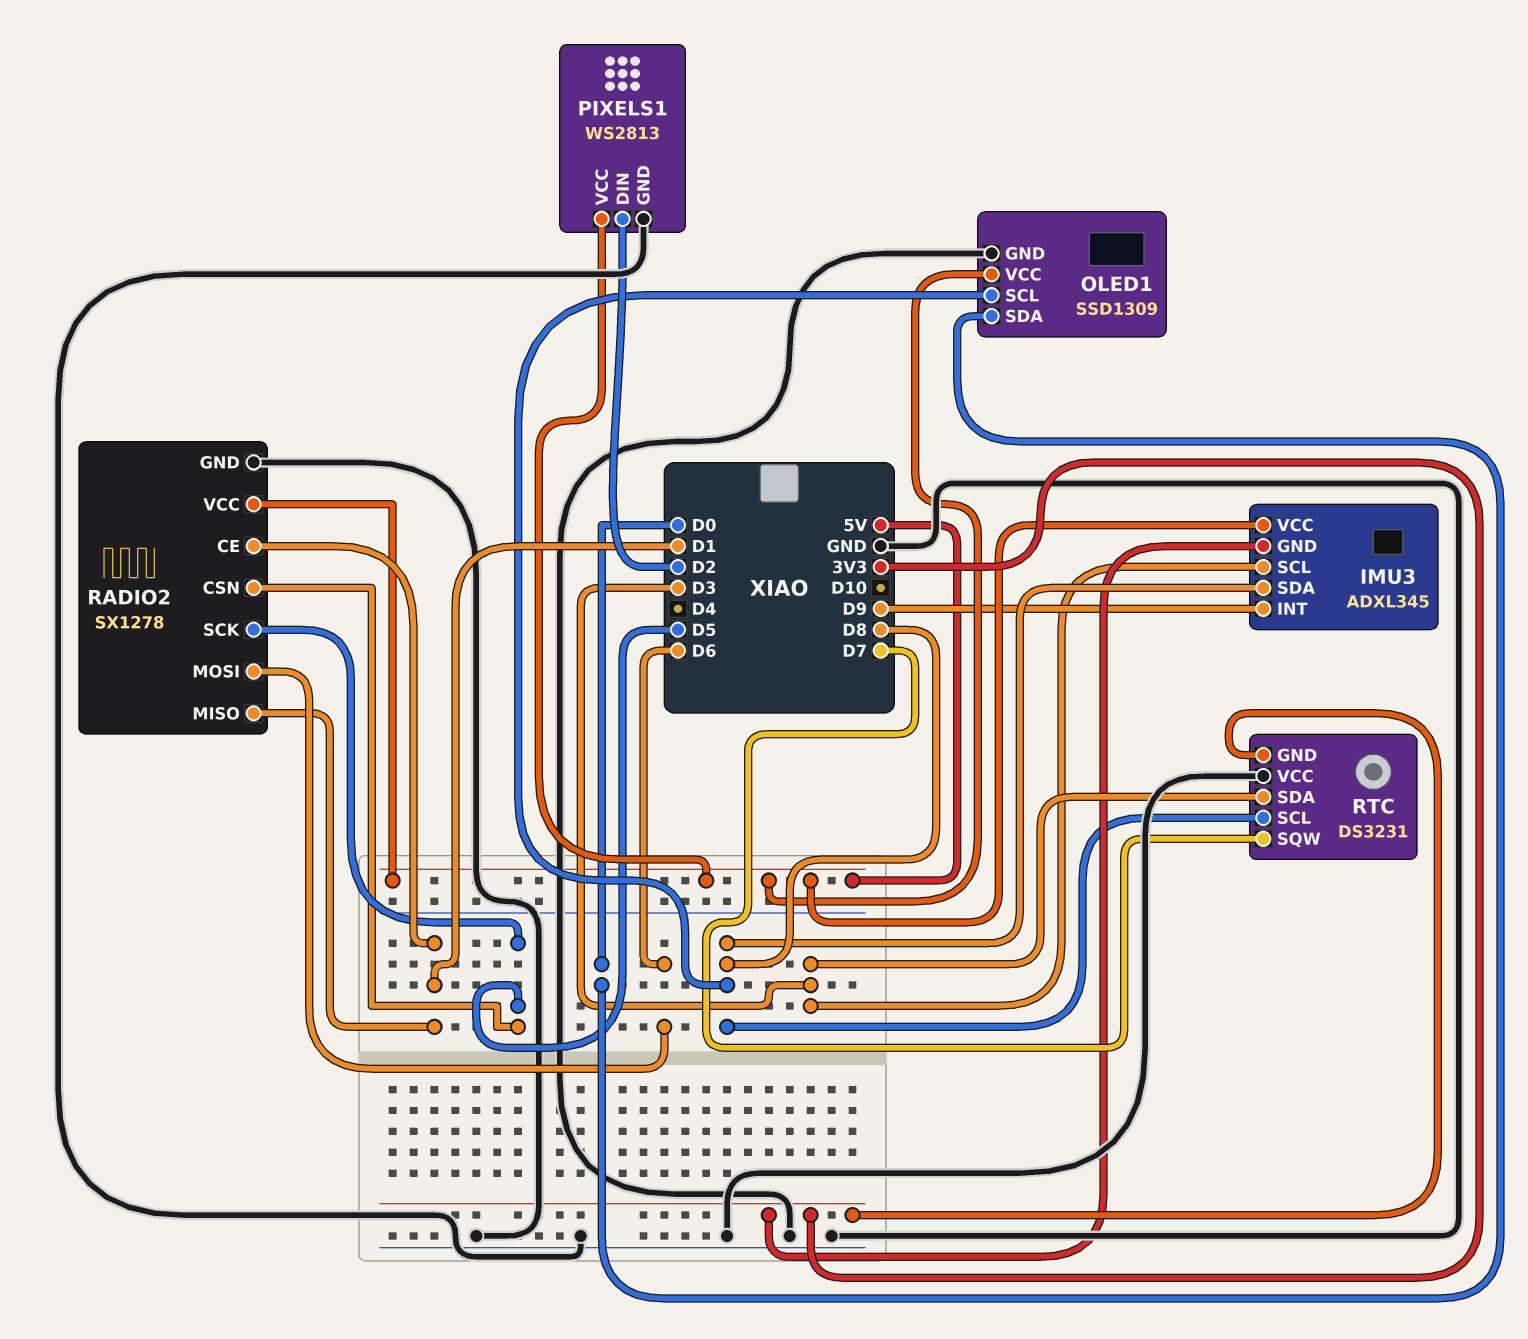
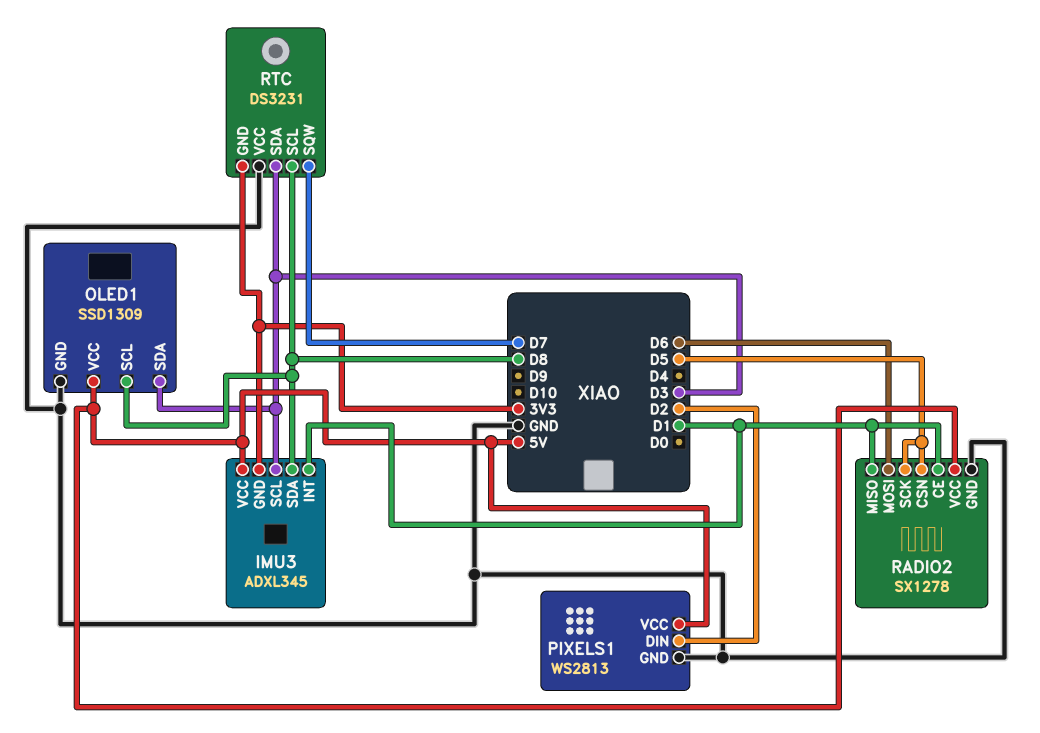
IMU3 pin INT: D9 -> D1
OLED1 pin SDA: D0 -> D3

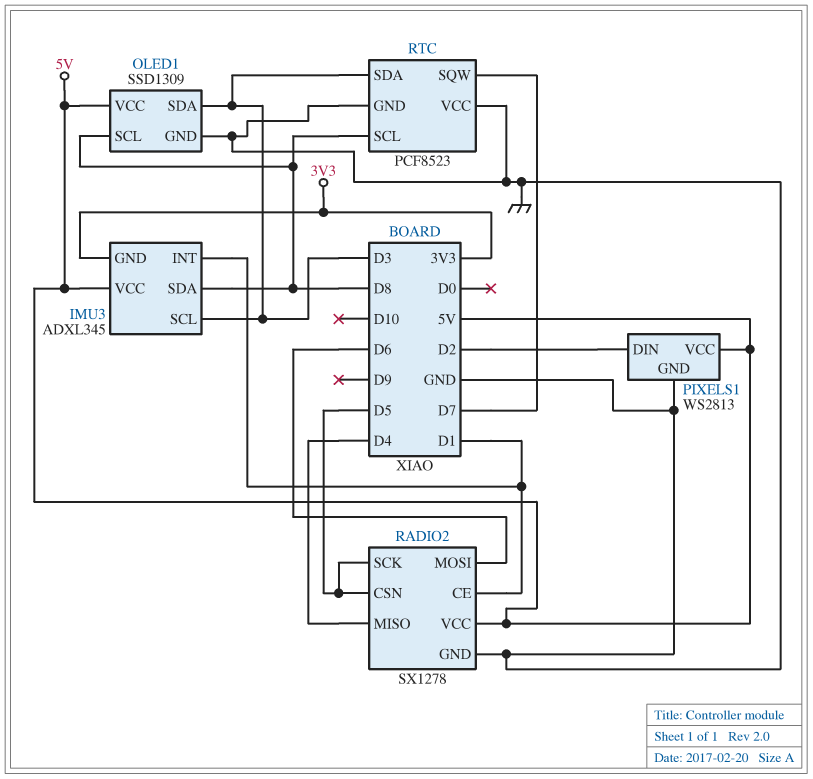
RADIO2 pin MISO: D1 -> D4
RTC: DS3231 -> PCF8523
RTC pin GND: 3V3 -> GND

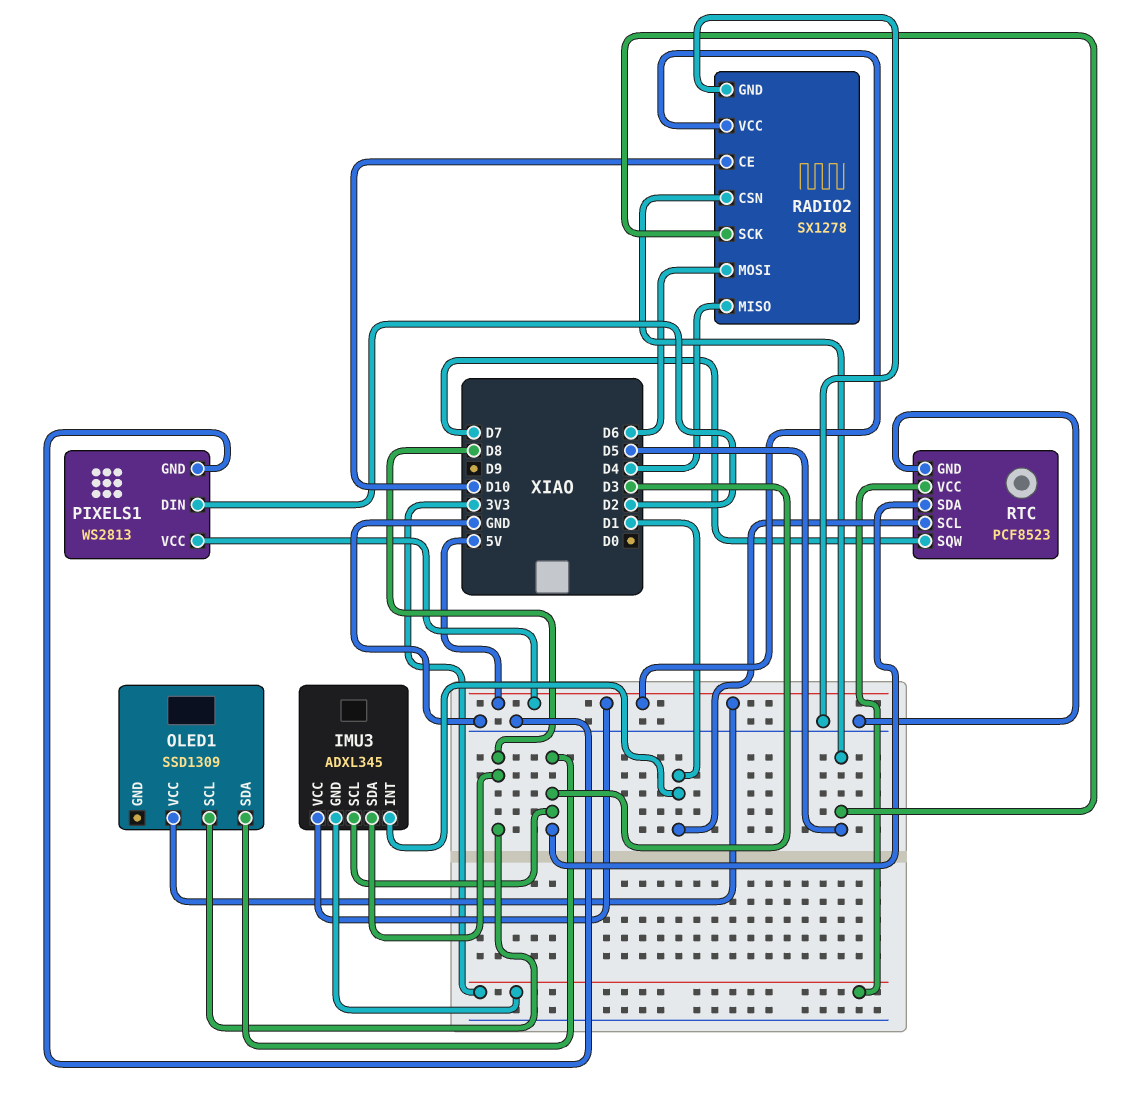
OLED1 pin GND: GND -> none
RADIO2 pin CE: D1 -> D10
RTC pin SCL: D8 -> D1
RTC pin VCC: GND -> 3V3

